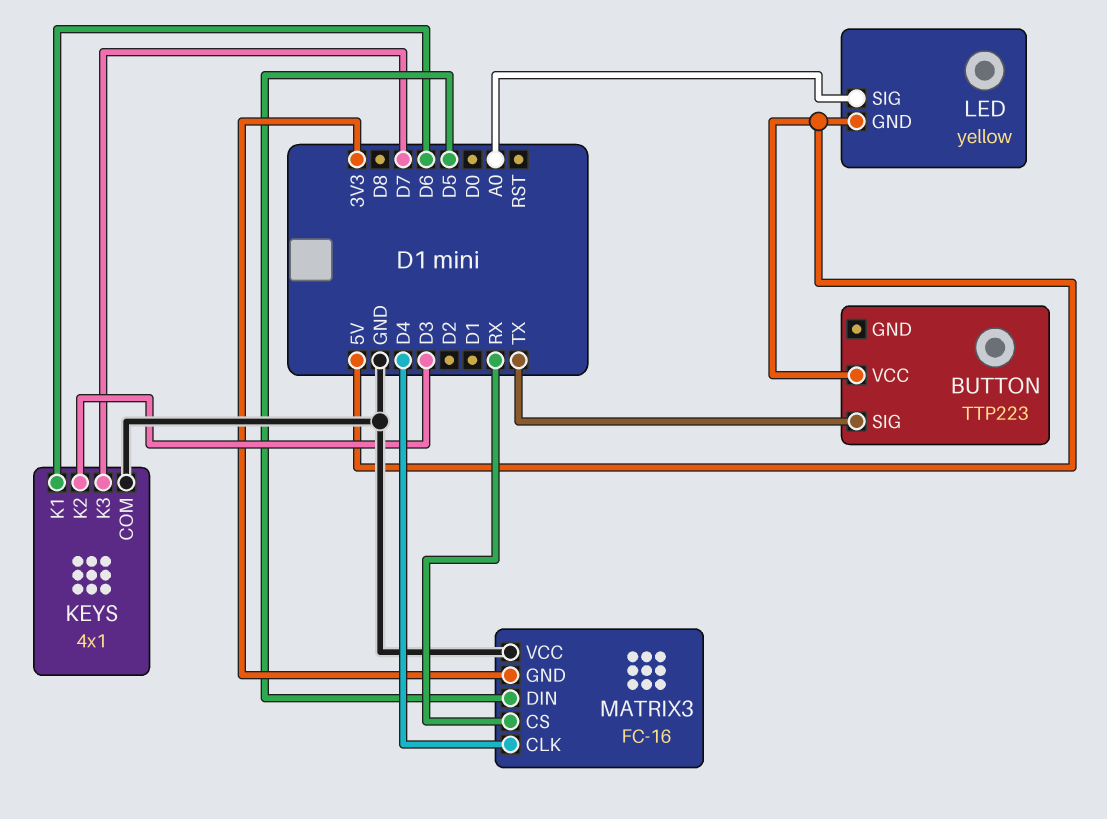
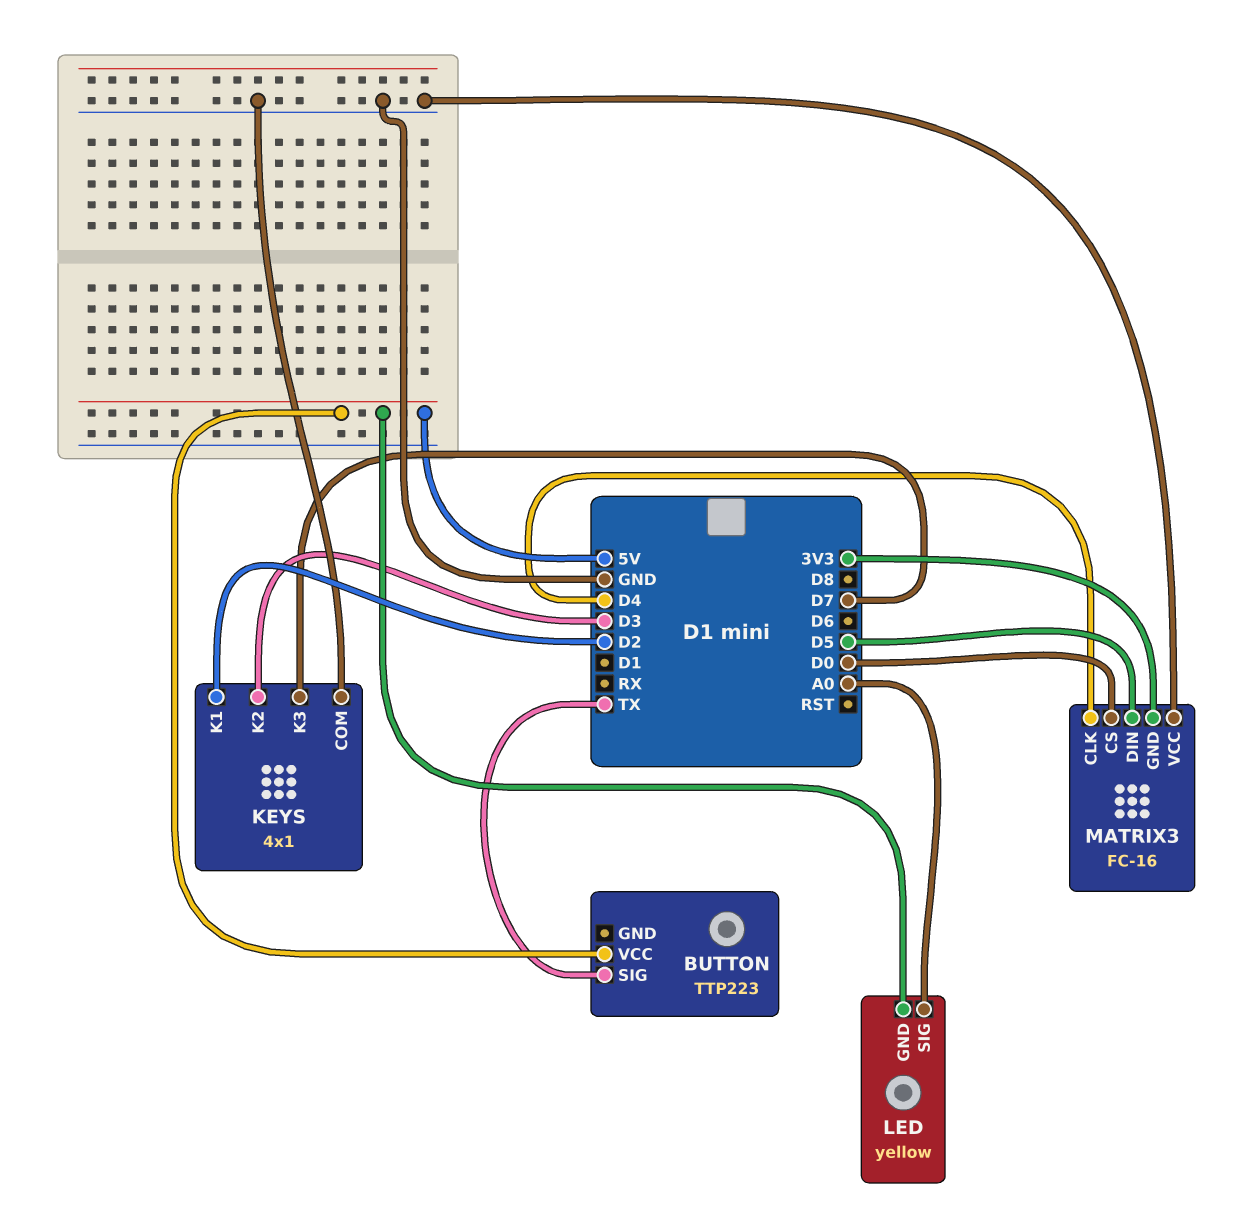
KEYS pin K1: D6 -> D2
MATRIX3 pin CS: RX -> D0

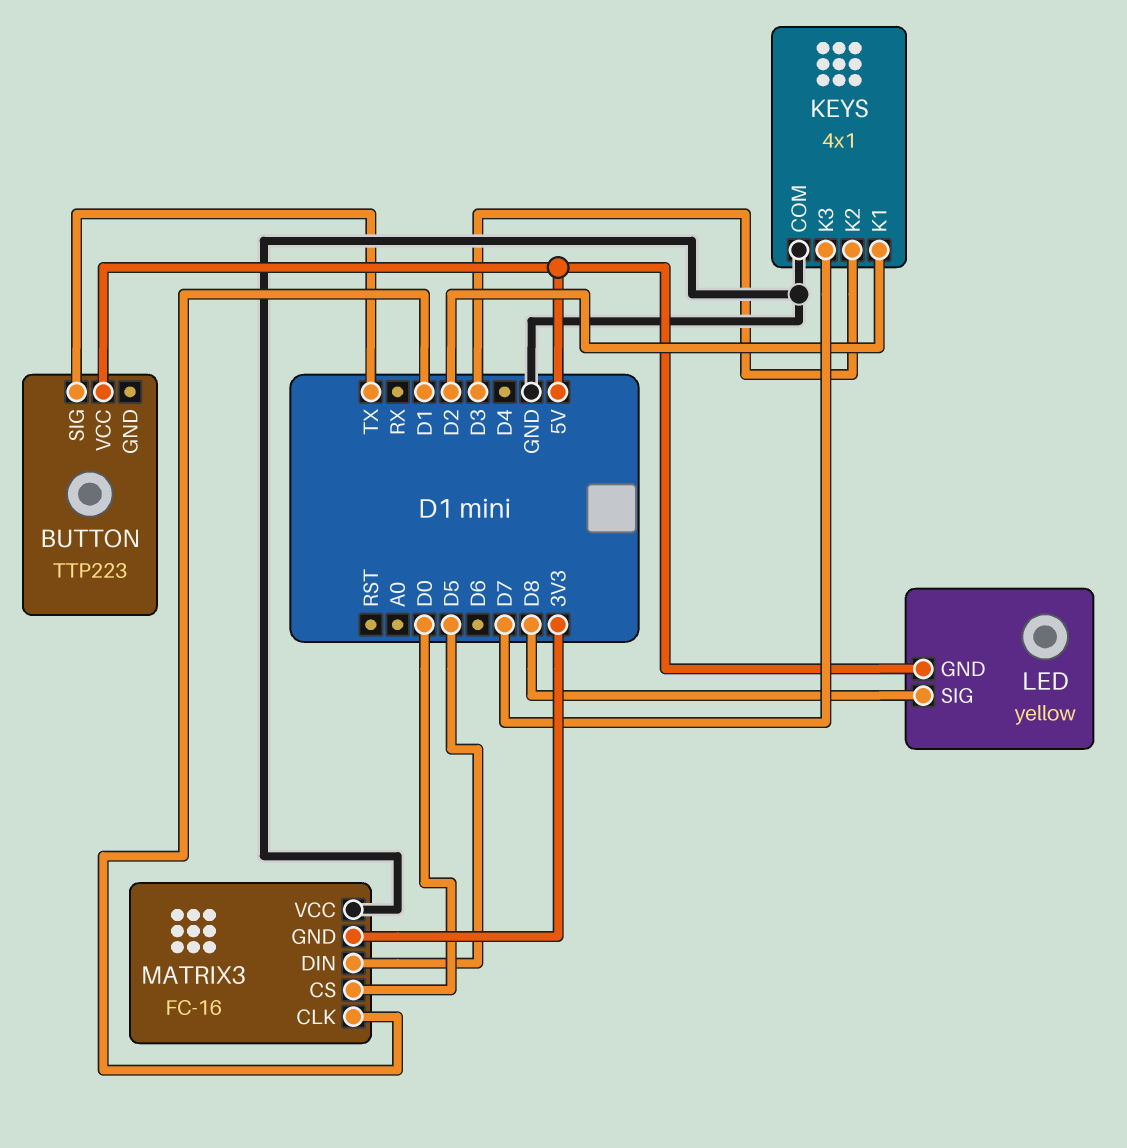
LED pin SIG: A0 -> D8
MATRIX3 pin CLK: D4 -> D1

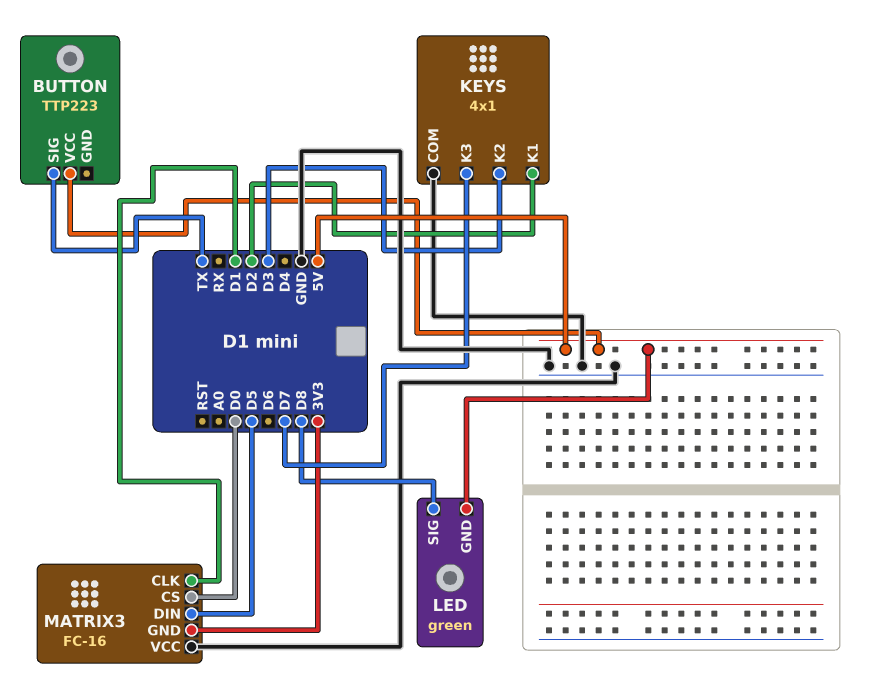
LED: yellow -> green

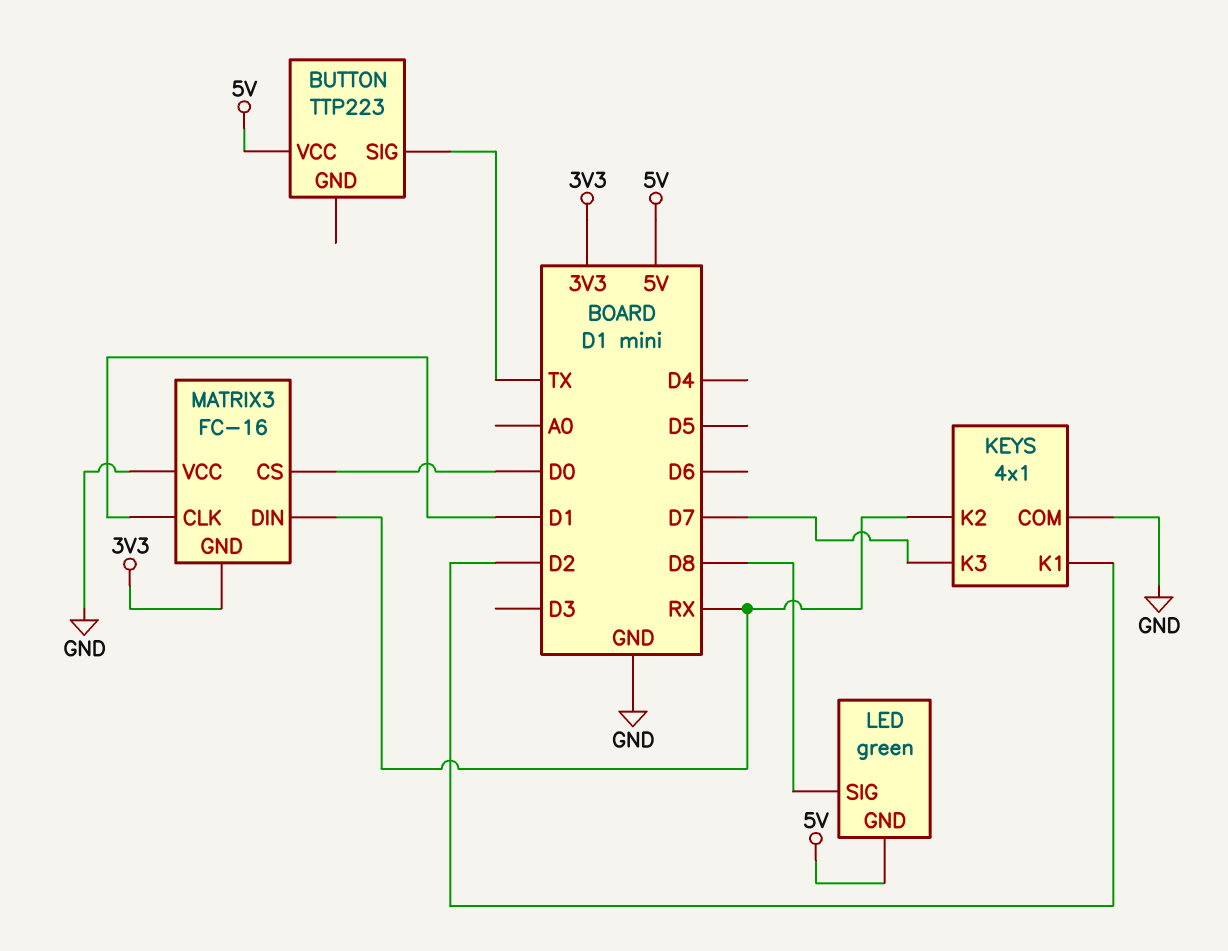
KEYS pin K2: D3 -> RX
MATRIX3 pin DIN: D5 -> RX

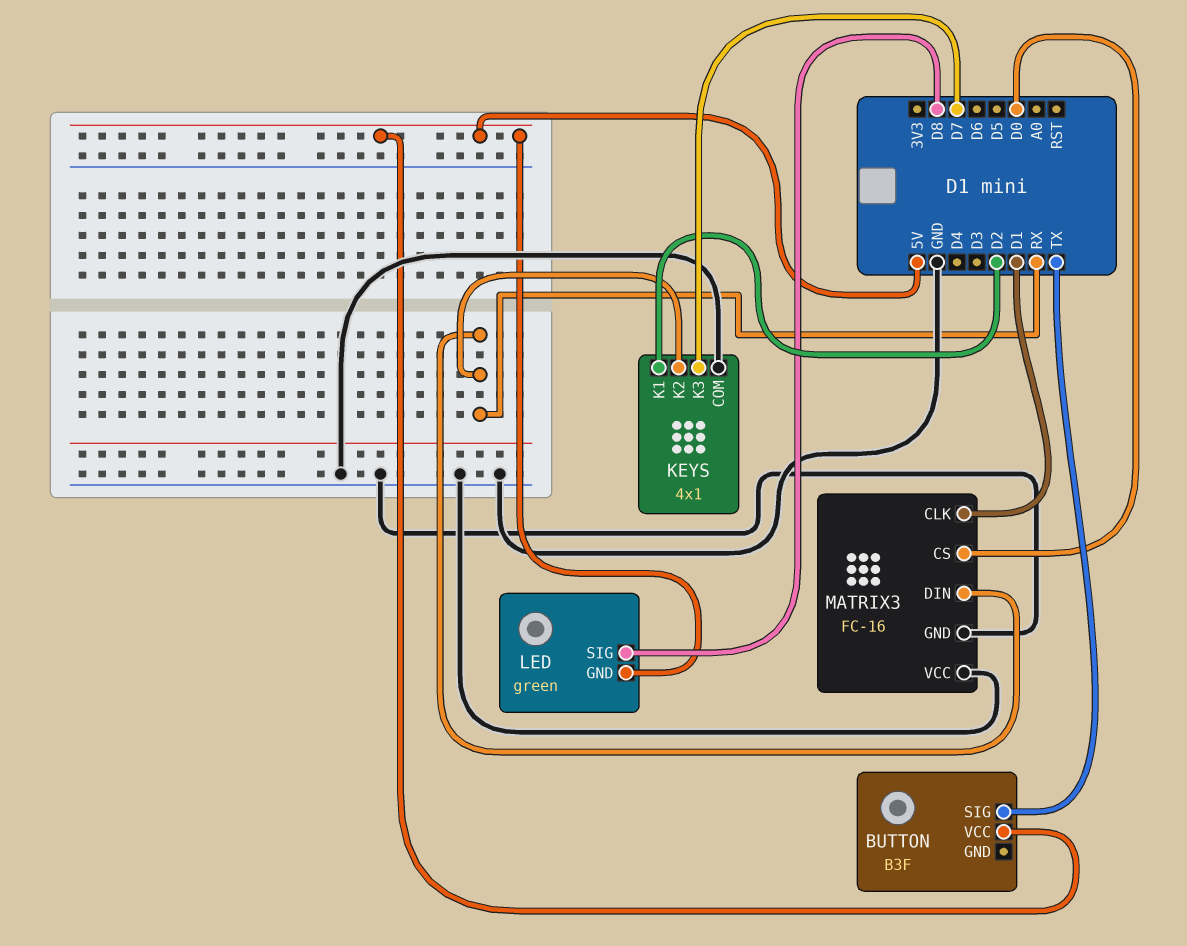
BUTTON: TTP223 -> B3F
MATRIX3 pin GND: 3V3 -> GND

